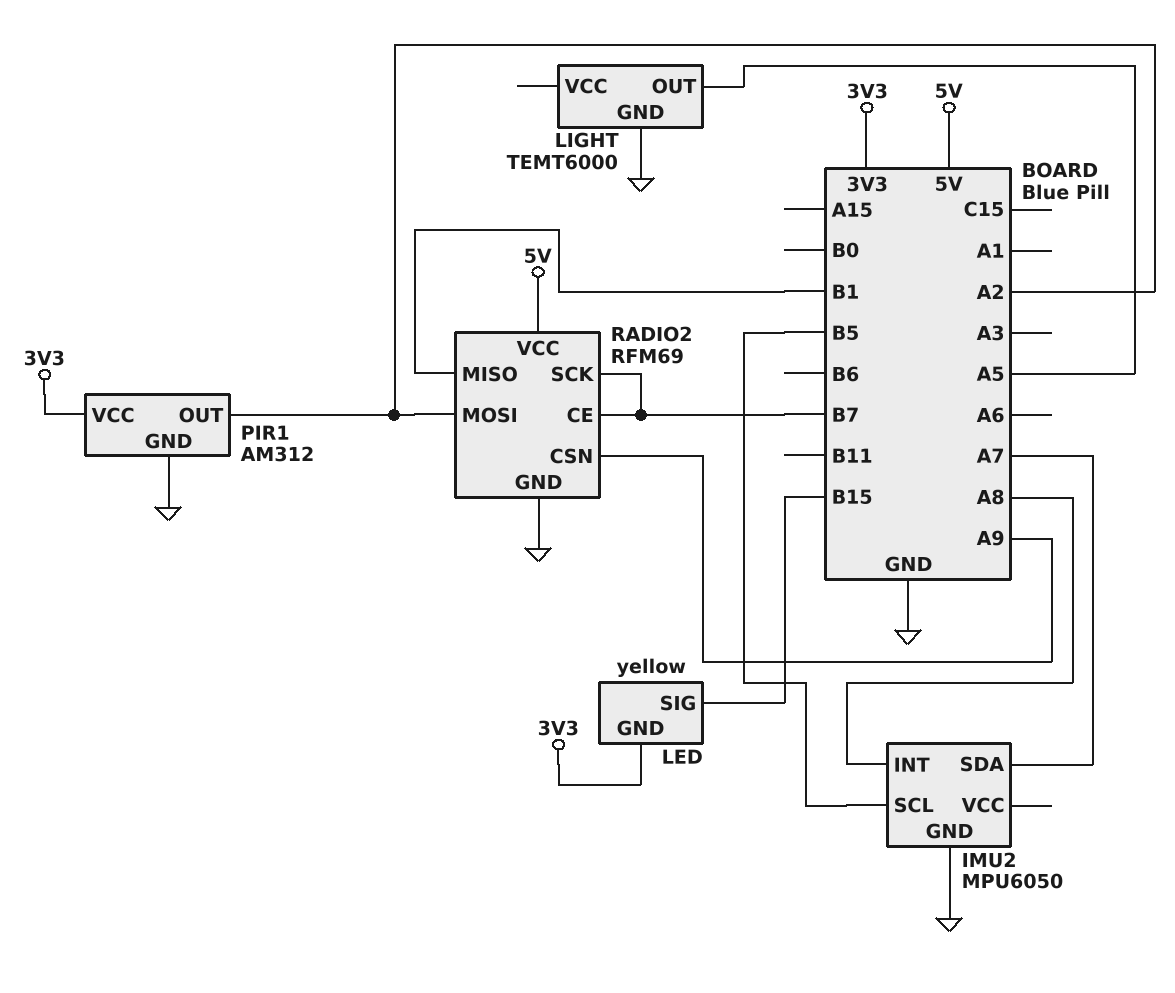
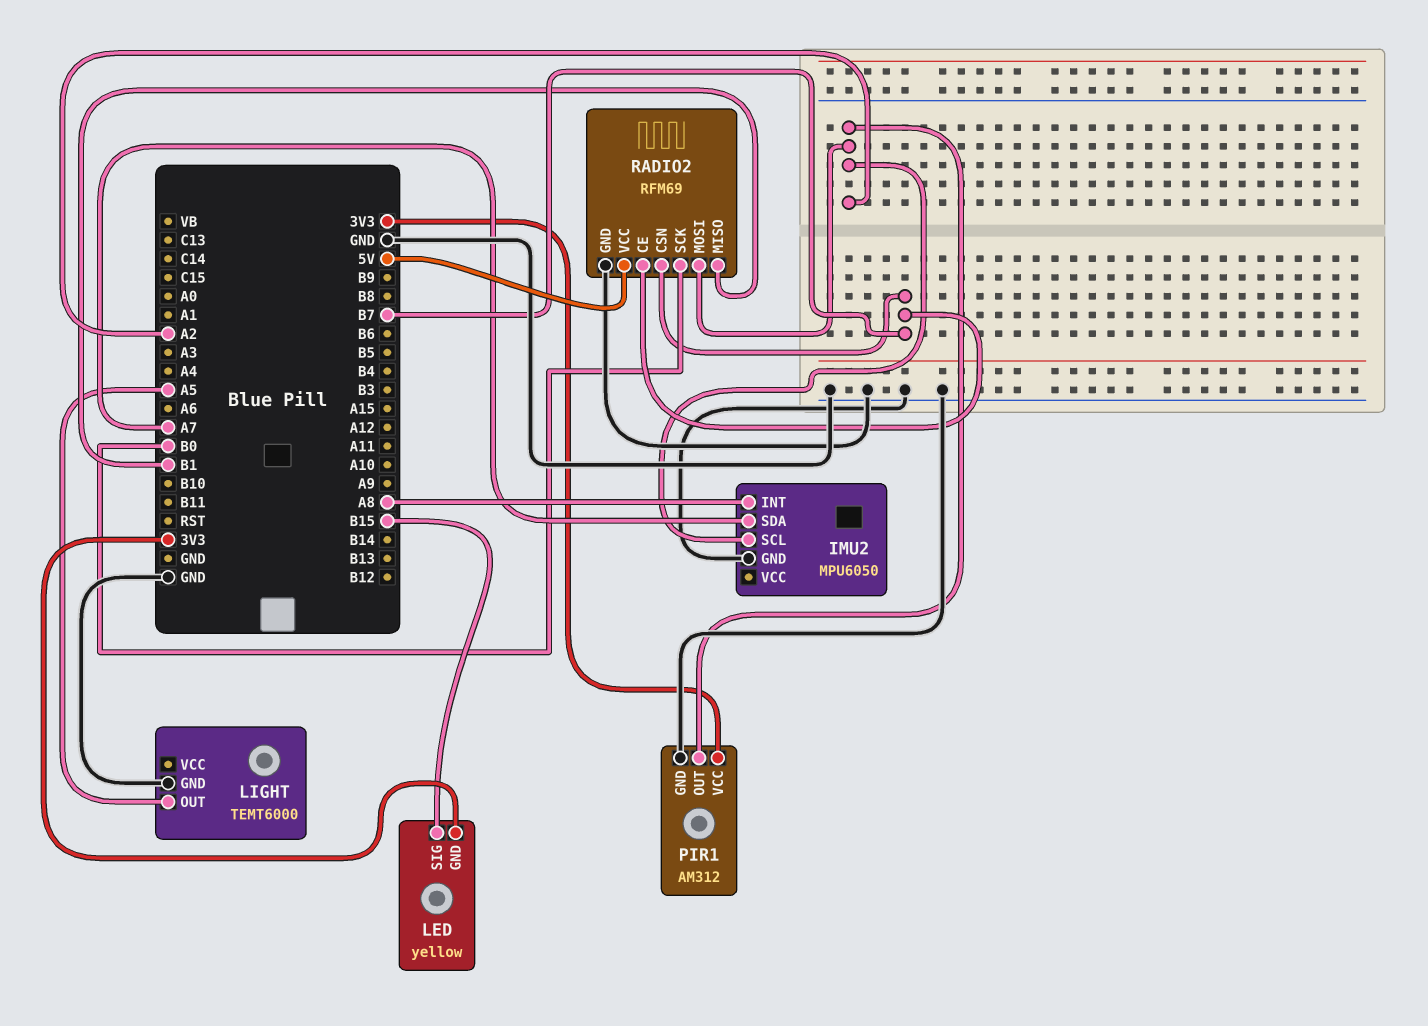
IMU2 pin SCL: B5 -> A2
RADIO2 pin CSN: A9 -> B7
RADIO2 pin SCK: B7 -> B0

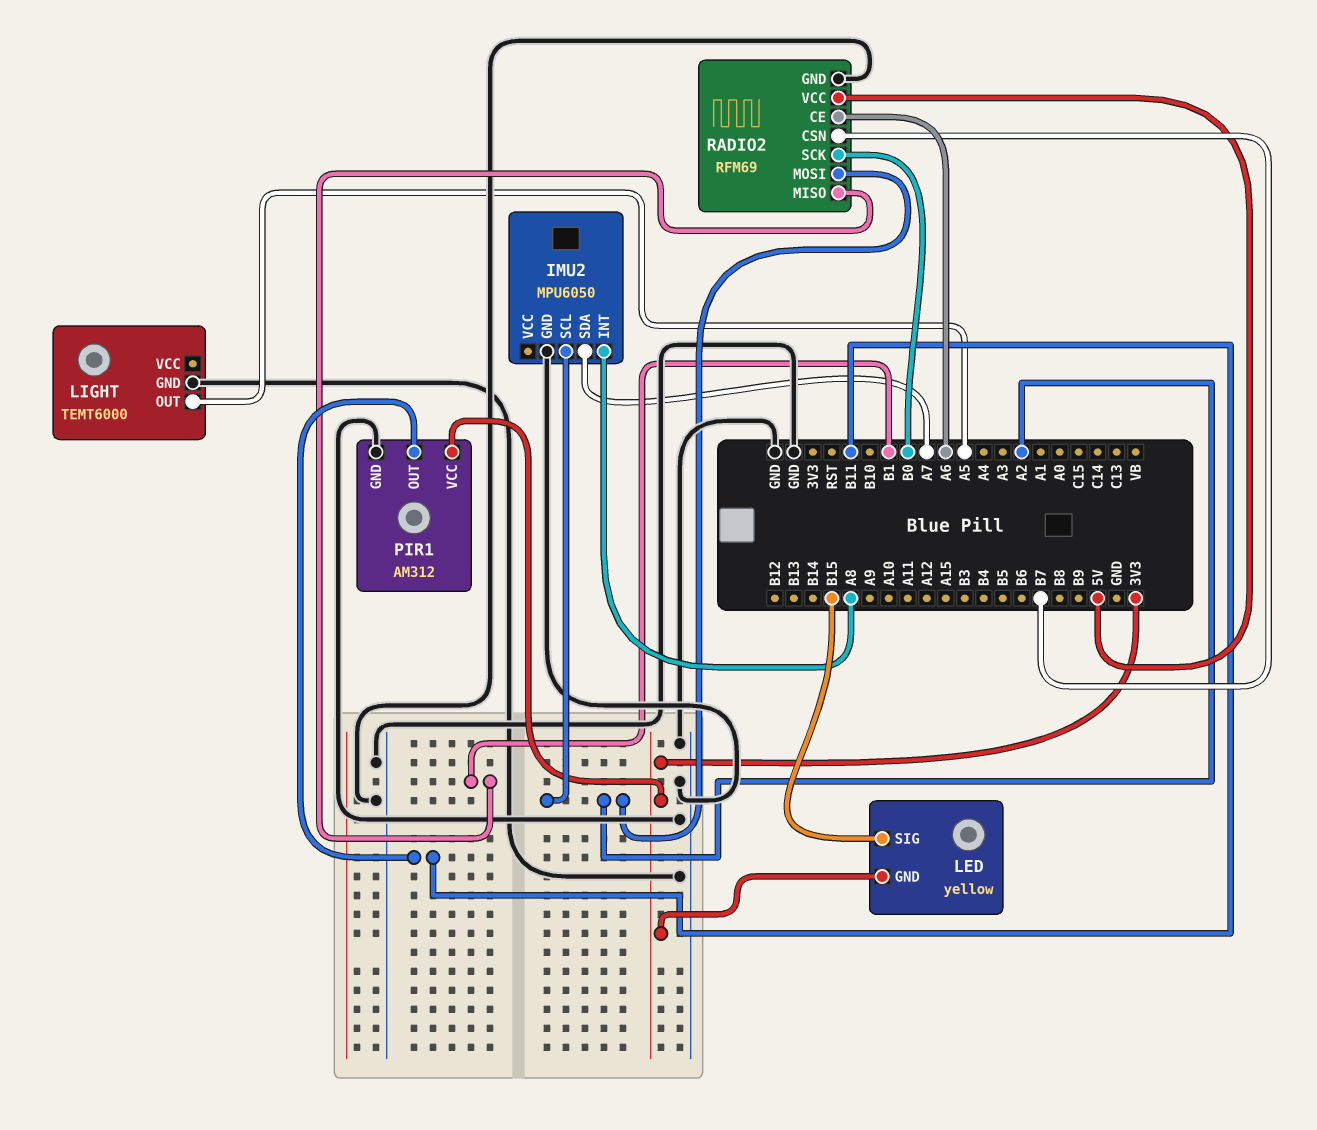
PIR1 pin OUT: A2 -> B11
RADIO2 pin CE: B7 -> A6

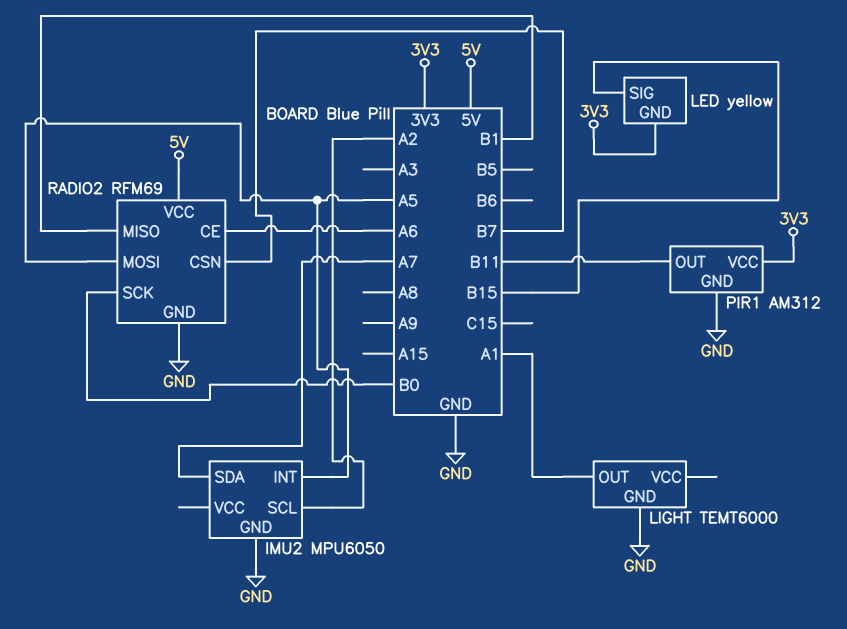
IMU2 pin INT: A8 -> A5
LIGHT pin OUT: A5 -> A1
RADIO2 pin MOSI: A2 -> A5

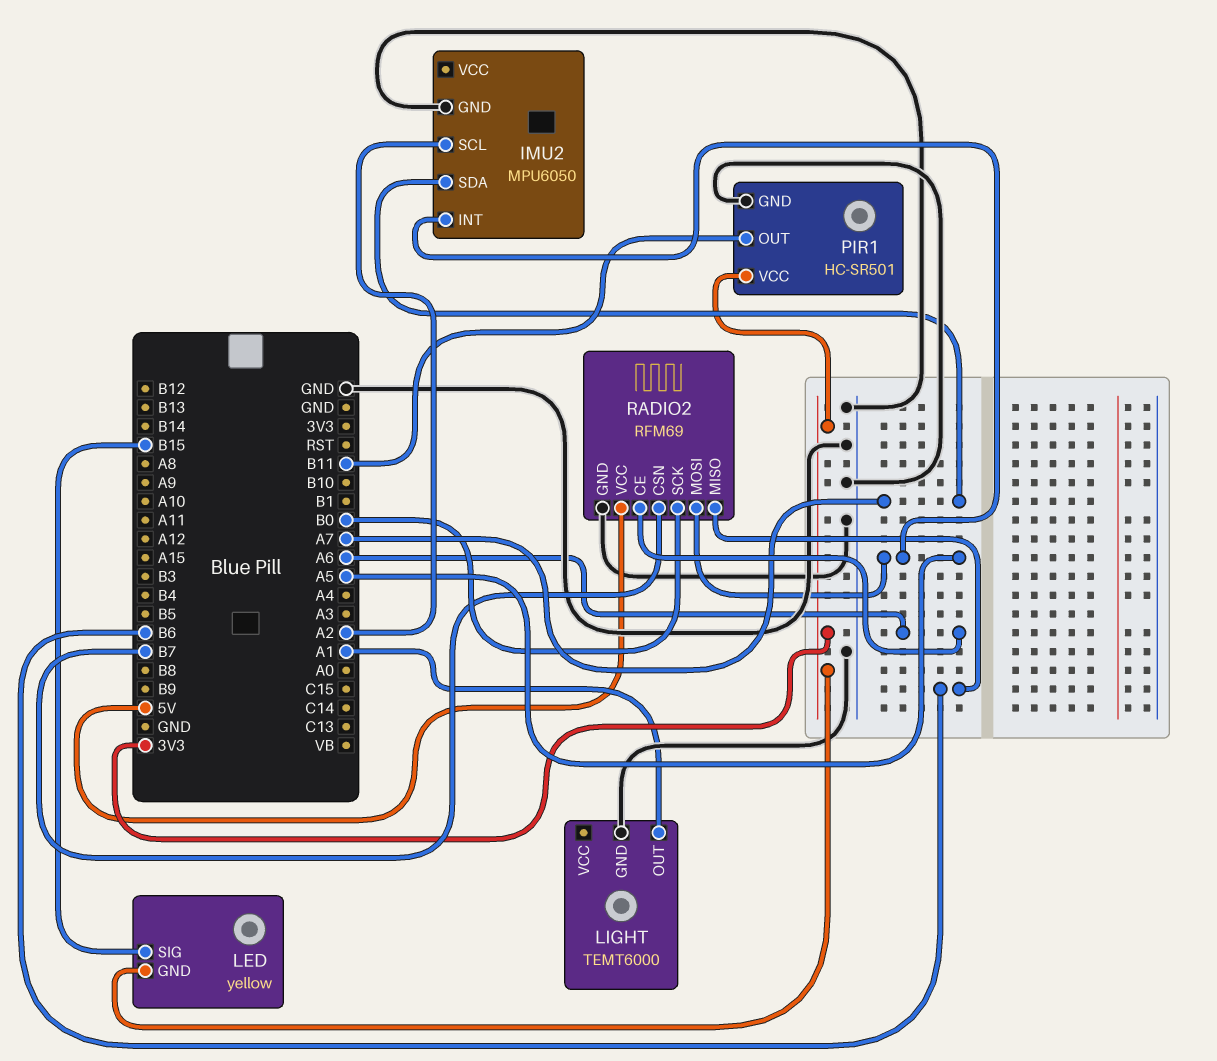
PIR1: AM312 -> HC-SR501
RADIO2 pin MISO: B1 -> B6

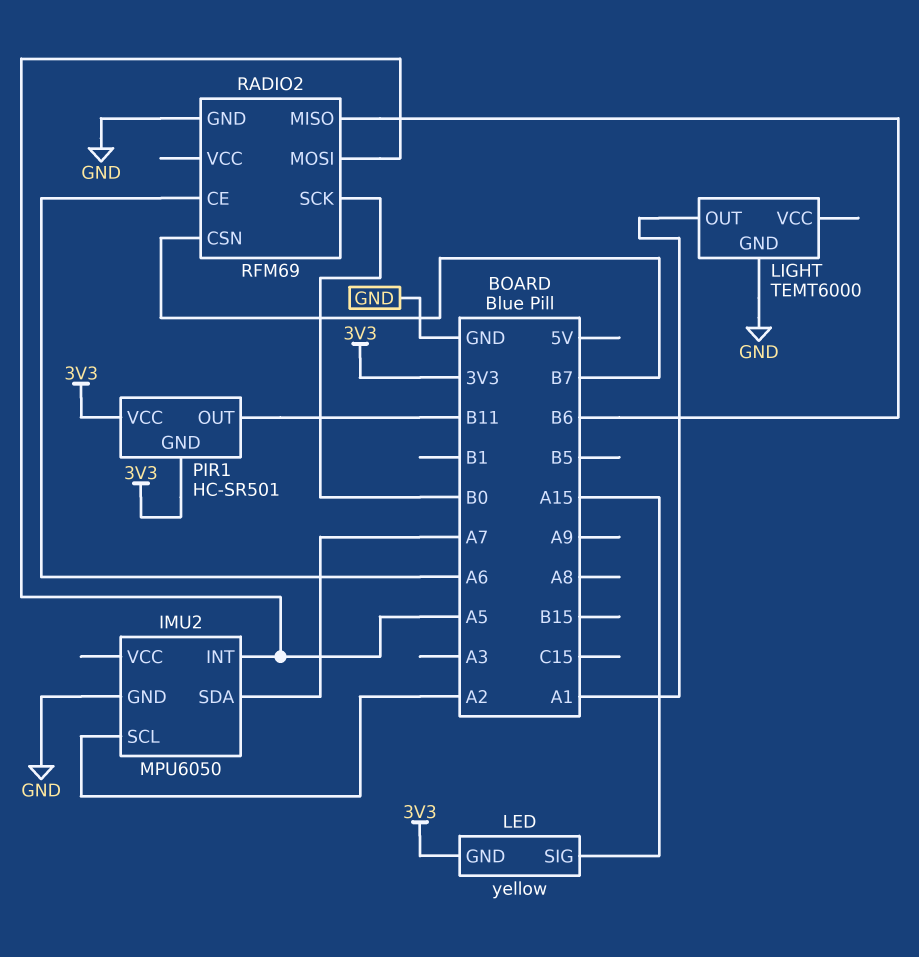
LED pin SIG: B15 -> A15
PIR1 pin GND: GND -> 3V3
RADIO2 pin VCC: 5V -> none

